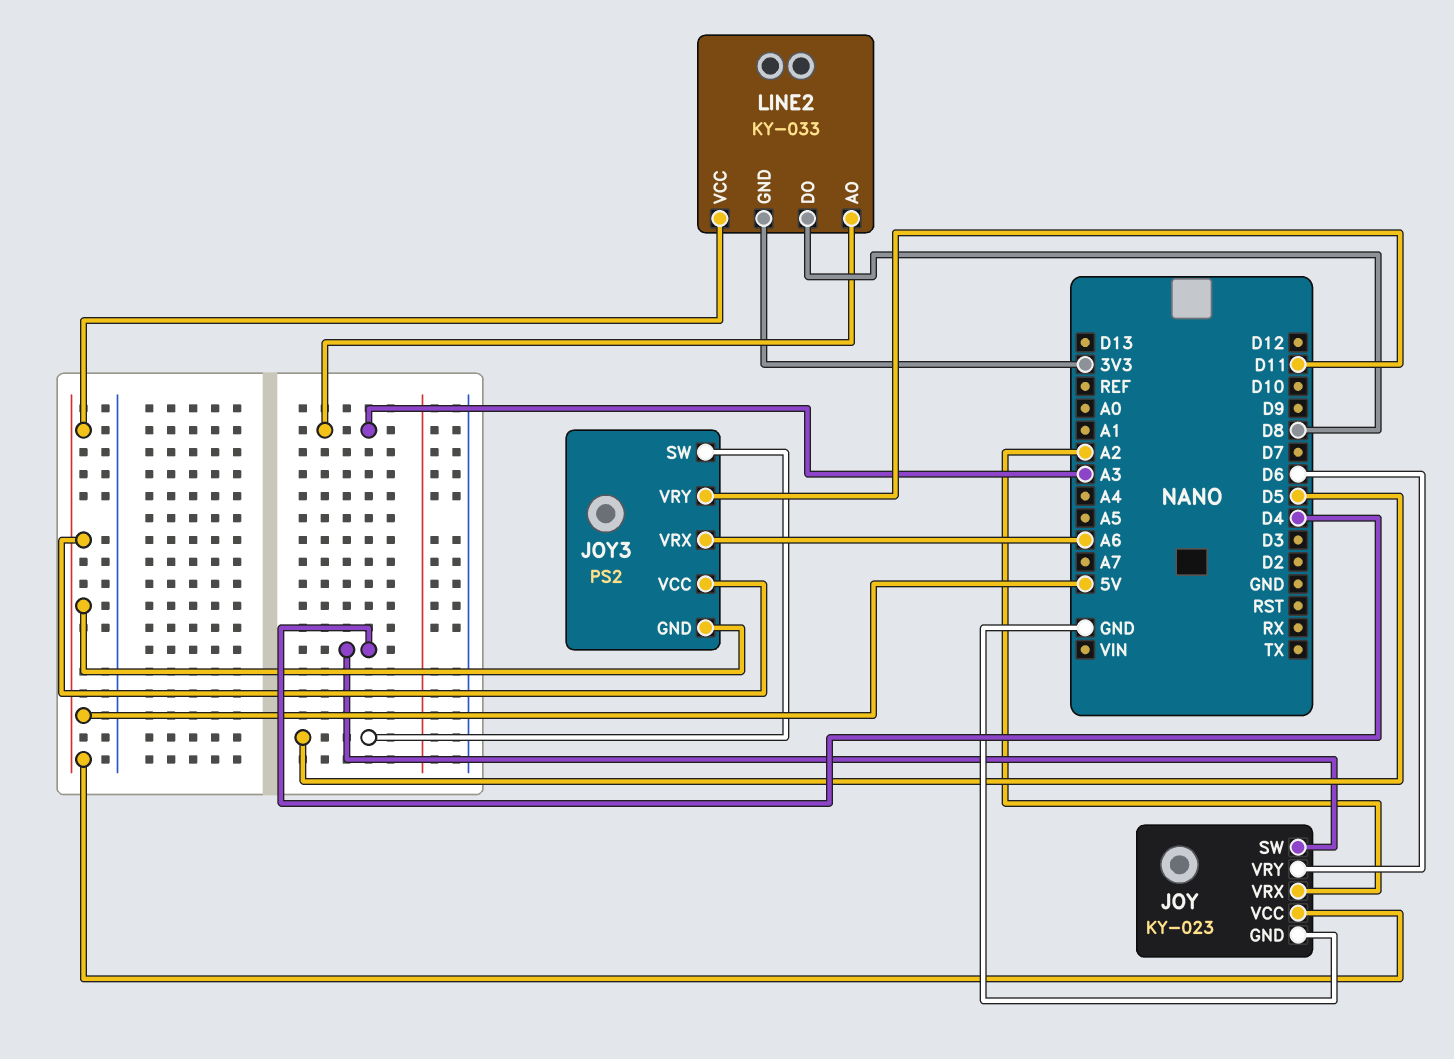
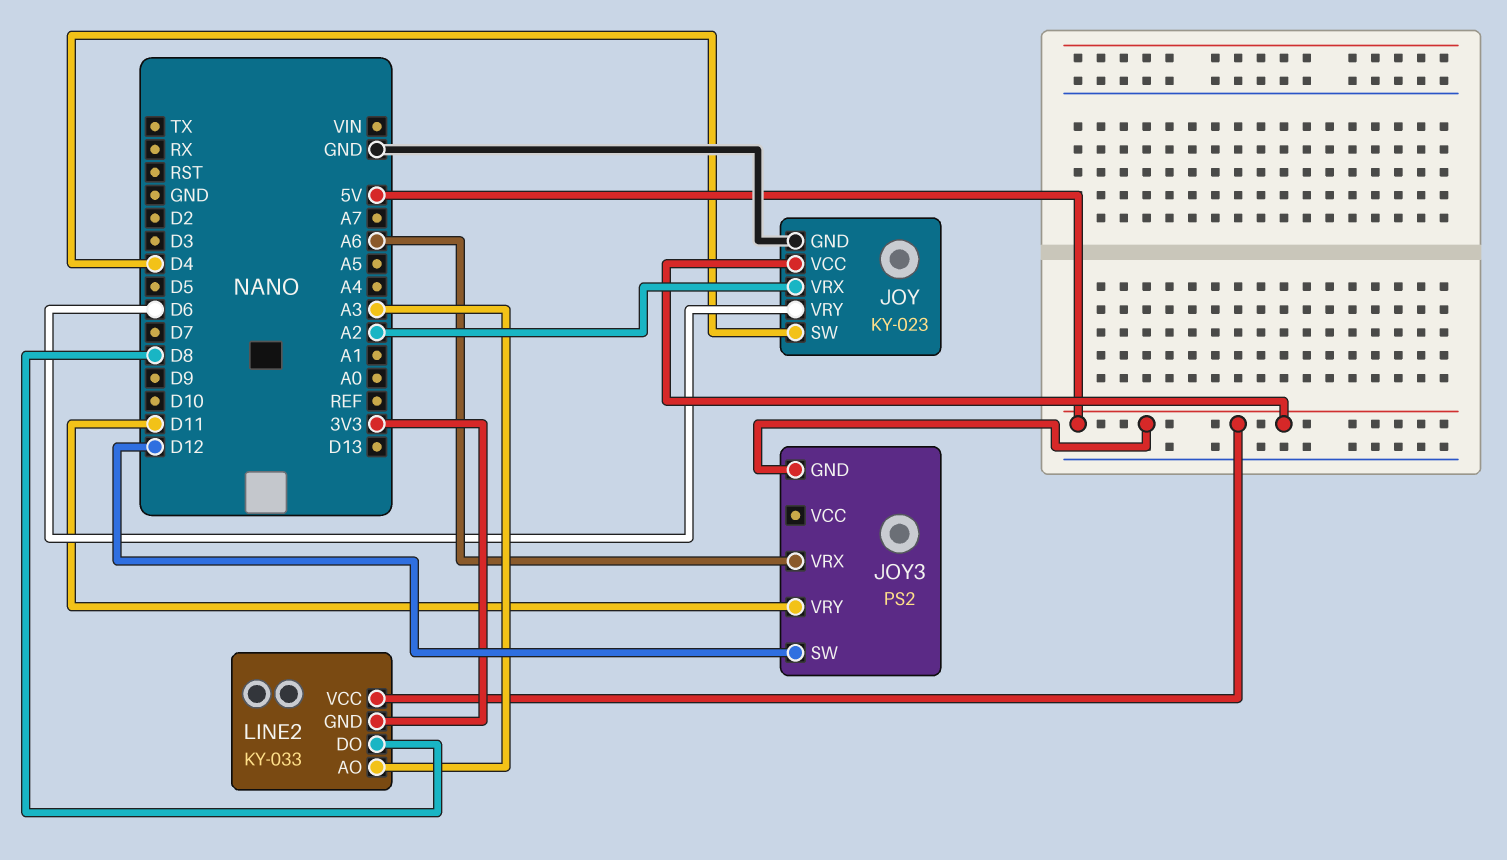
JOY3 pin SW: D5 -> D12
JOY3 pin VCC: 5V -> none

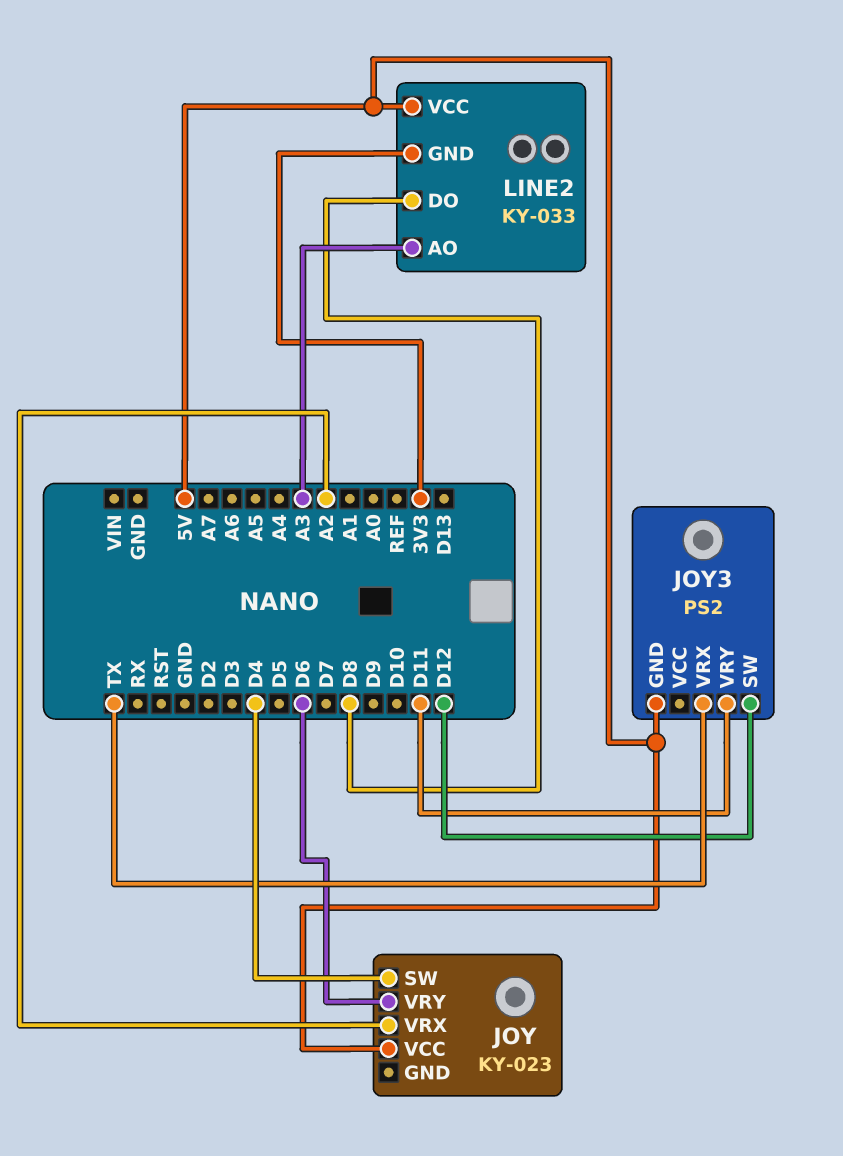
JOY pin GND: GND -> none
JOY3 pin VRX: A6 -> TX

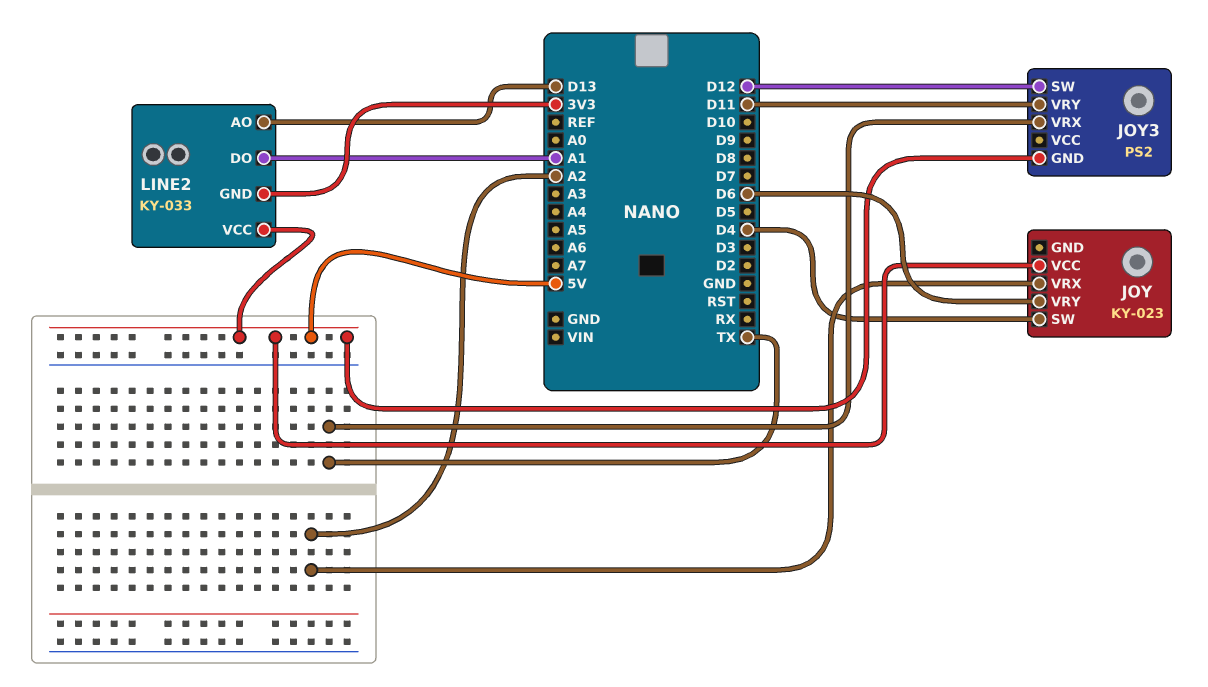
LINE2 pin AO: A3 -> D13
LINE2 pin DO: D8 -> A1

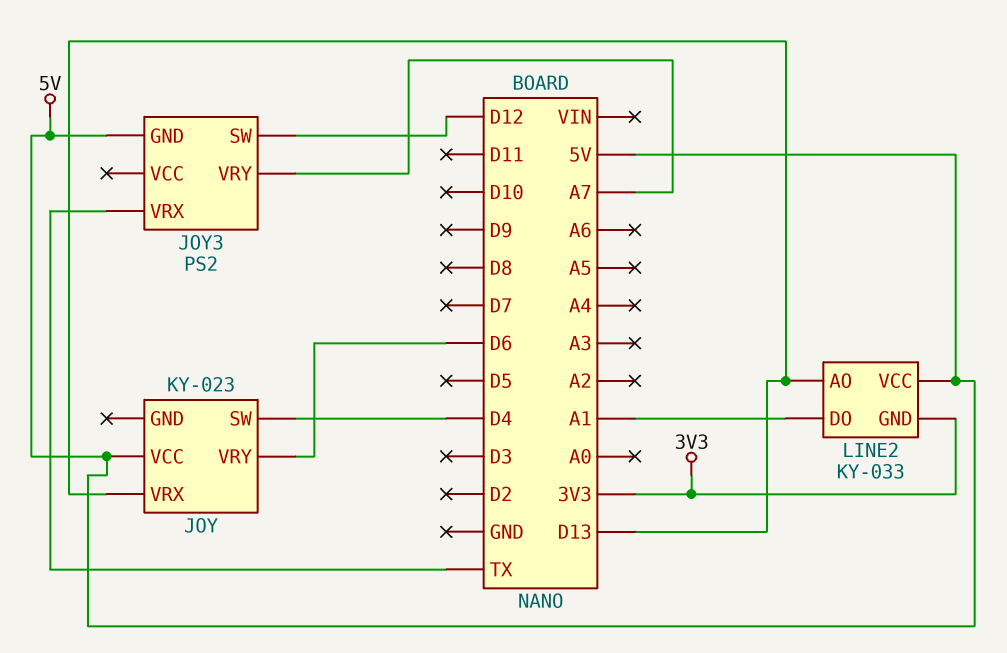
JOY pin VRX: A2 -> D13
JOY3 pin VRY: D11 -> A7

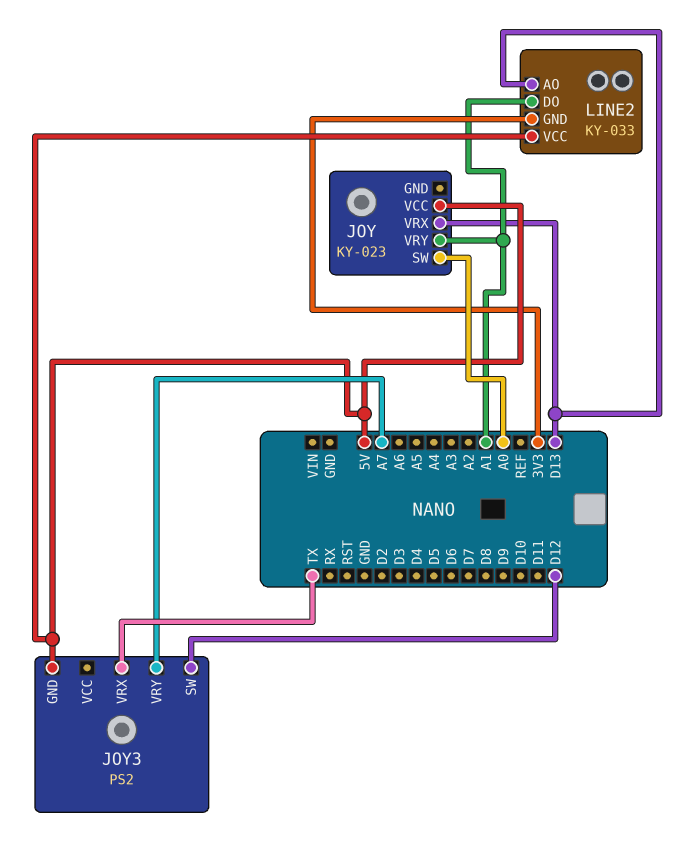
JOY pin SW: D4 -> A0
JOY pin VRY: D6 -> A1

